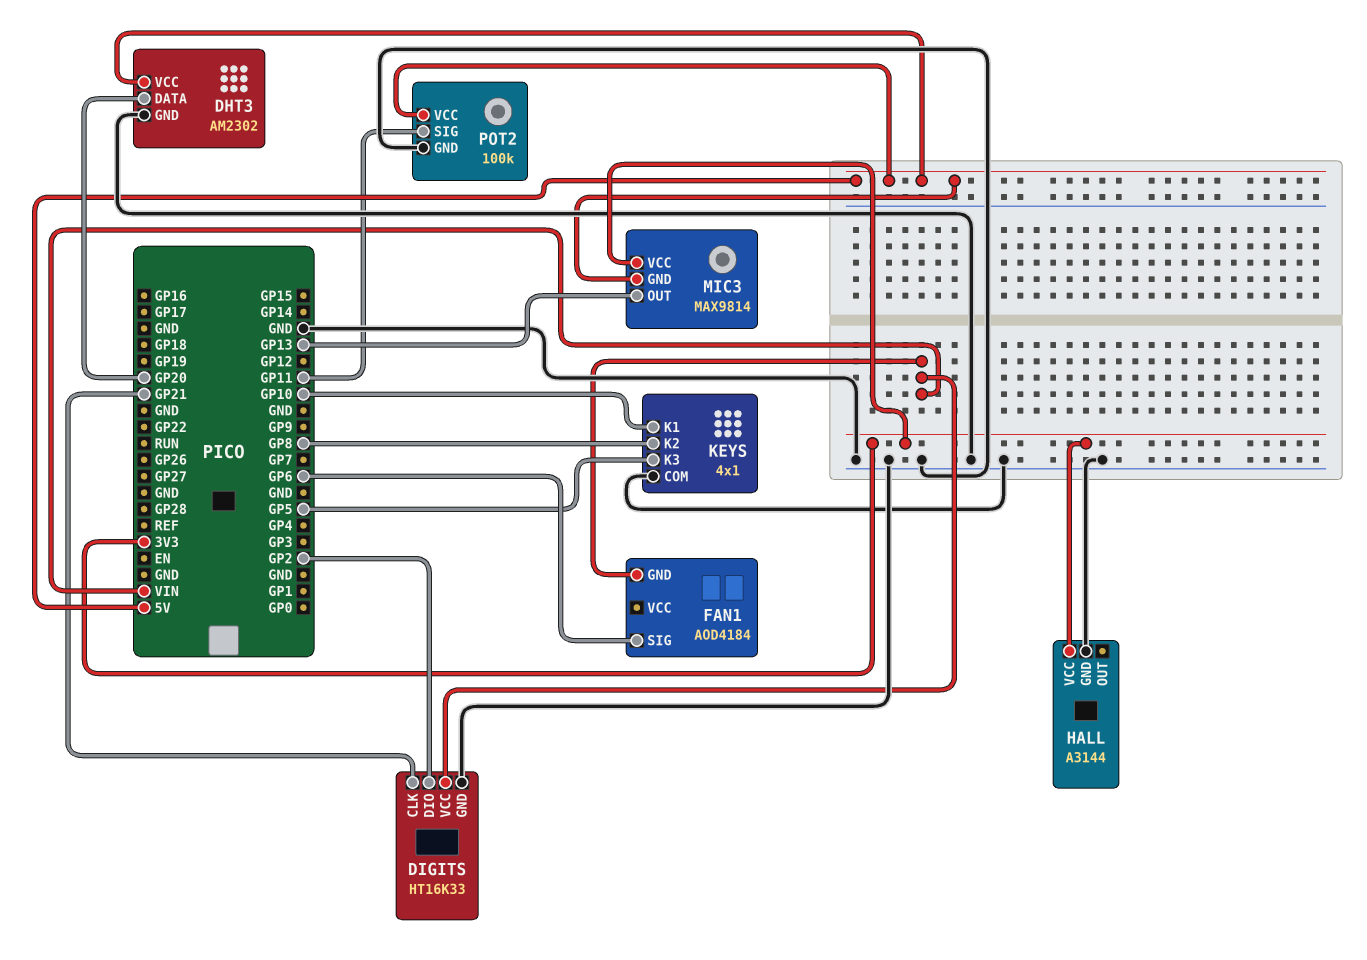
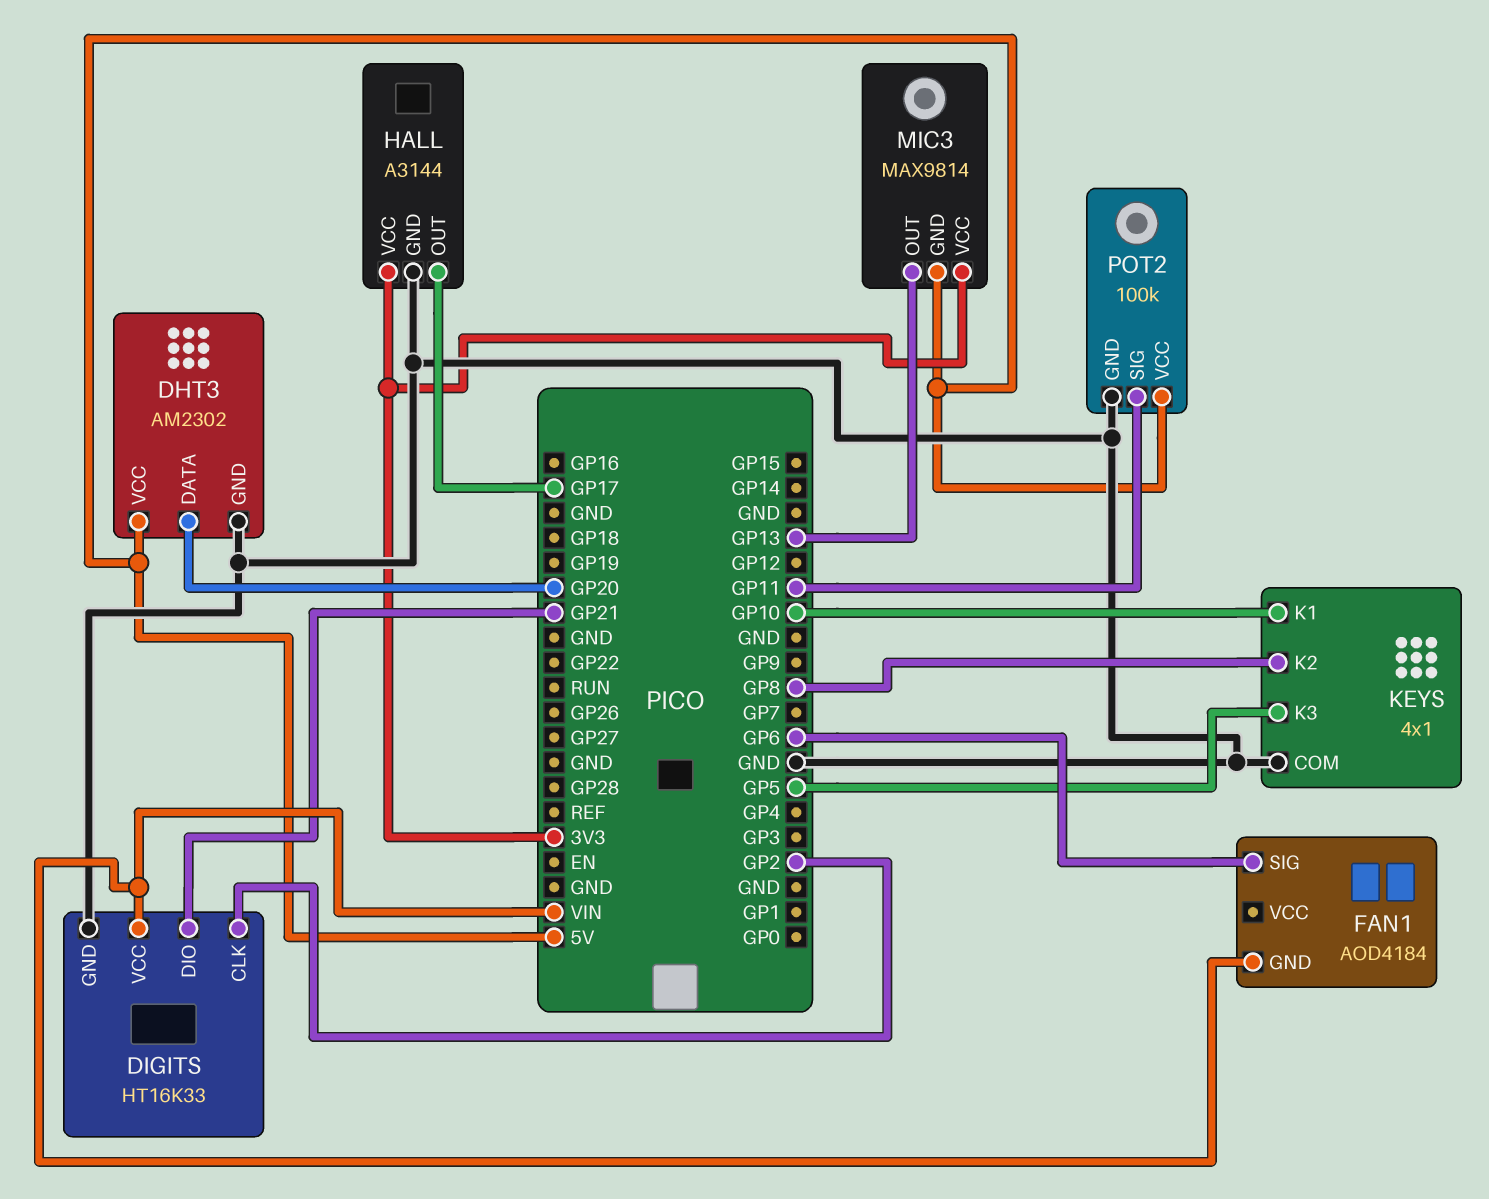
DIGITS pin CLK: GP21 -> GP2
DIGITS pin DIO: GP2 -> GP21
HALL pin OUT: none -> GP17

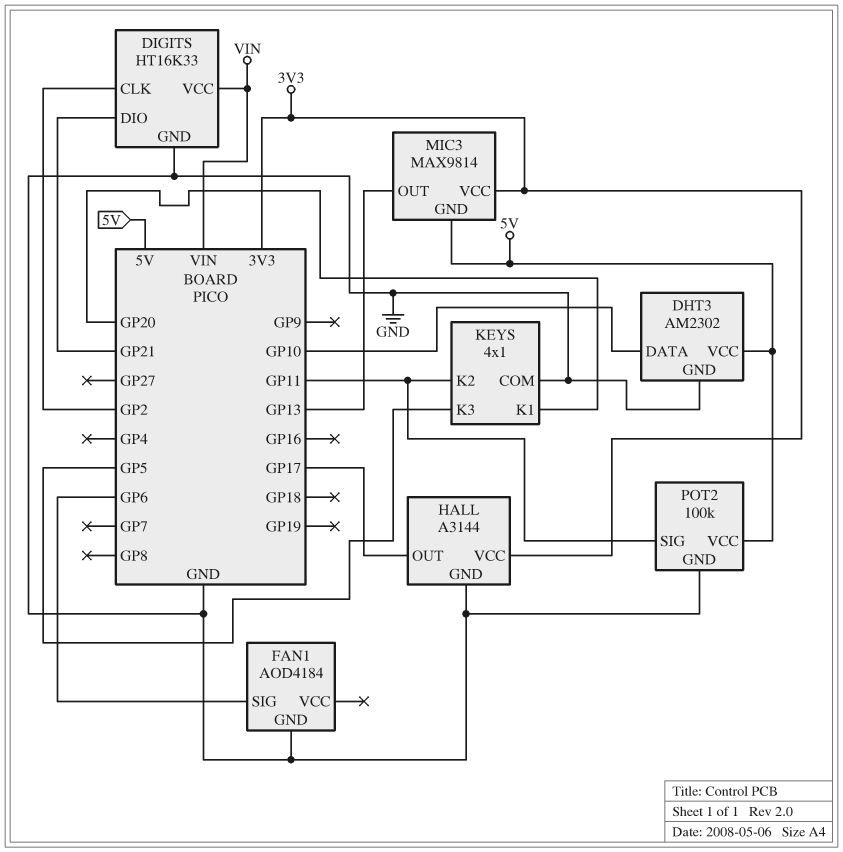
DHT3 pin DATA: GP20 -> GP10
FAN1 pin GND: VIN -> GND
KEYS pin K1: GP10 -> GP20
KEYS pin K2: GP8 -> GP11

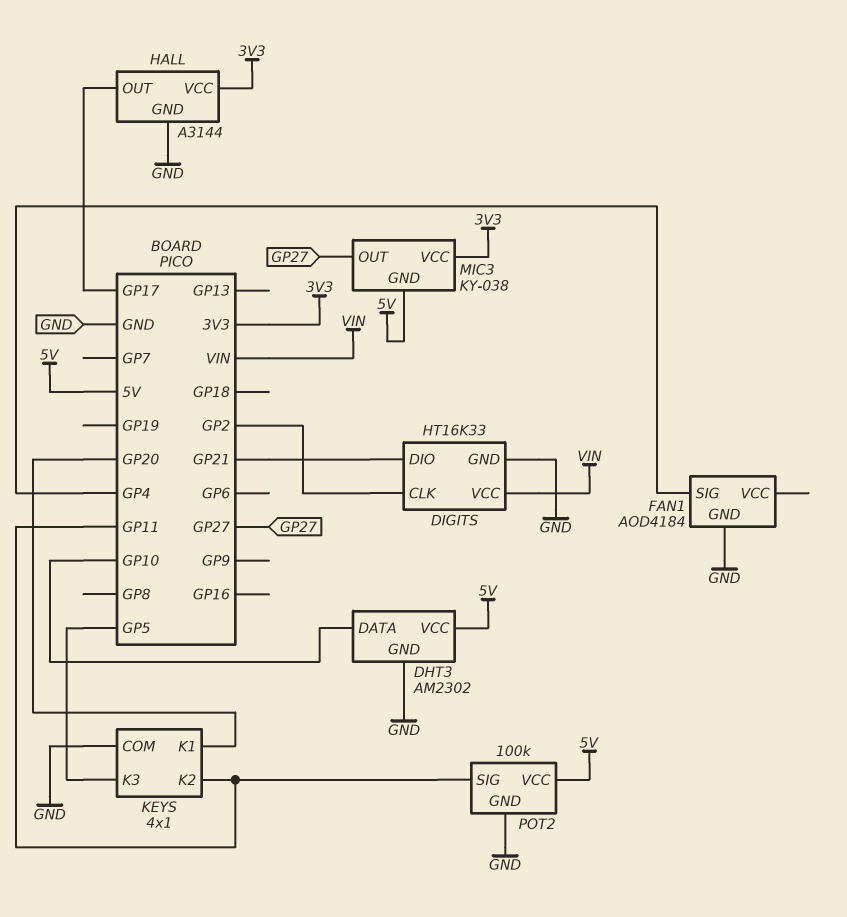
FAN1 pin SIG: GP6 -> GP4
MIC3: MAX9814 -> KY-038
MIC3 pin OUT: GP13 -> GP27

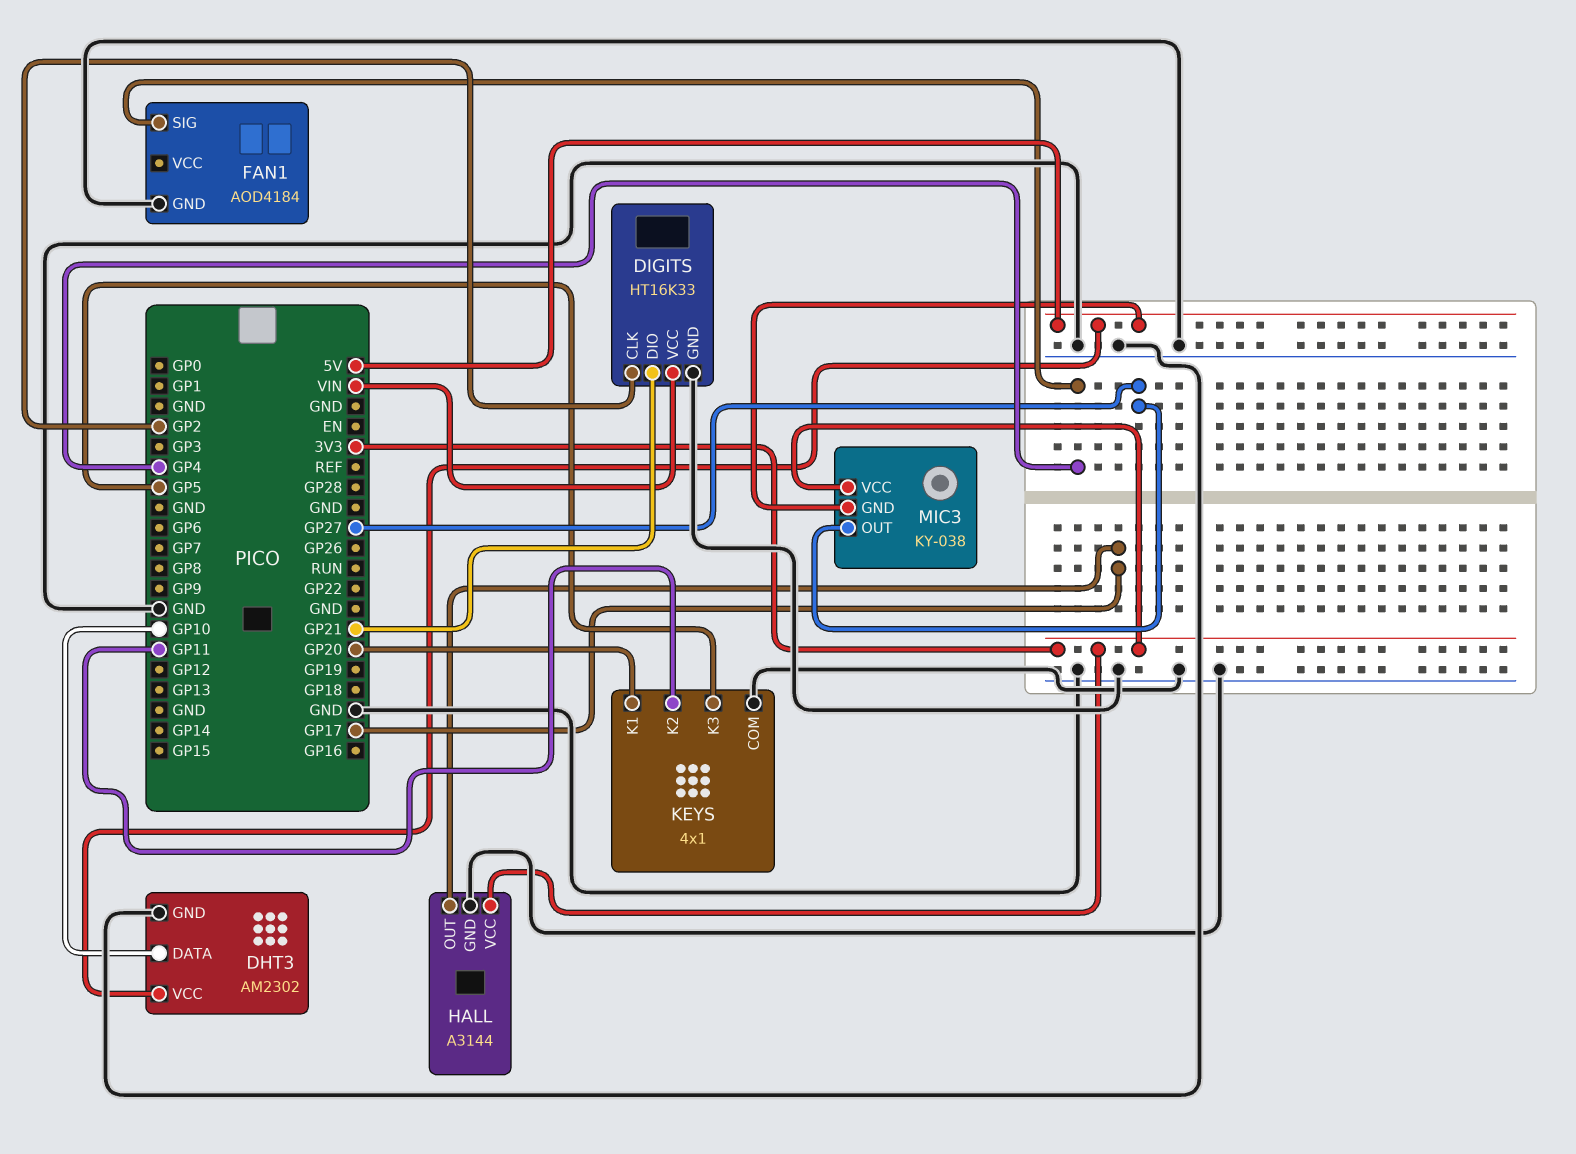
POT2: 100k -> none
POT2 pin GND: GND -> none
POT2 pin SIG: GP11 -> none
POT2 pin VCC: 5V -> none

